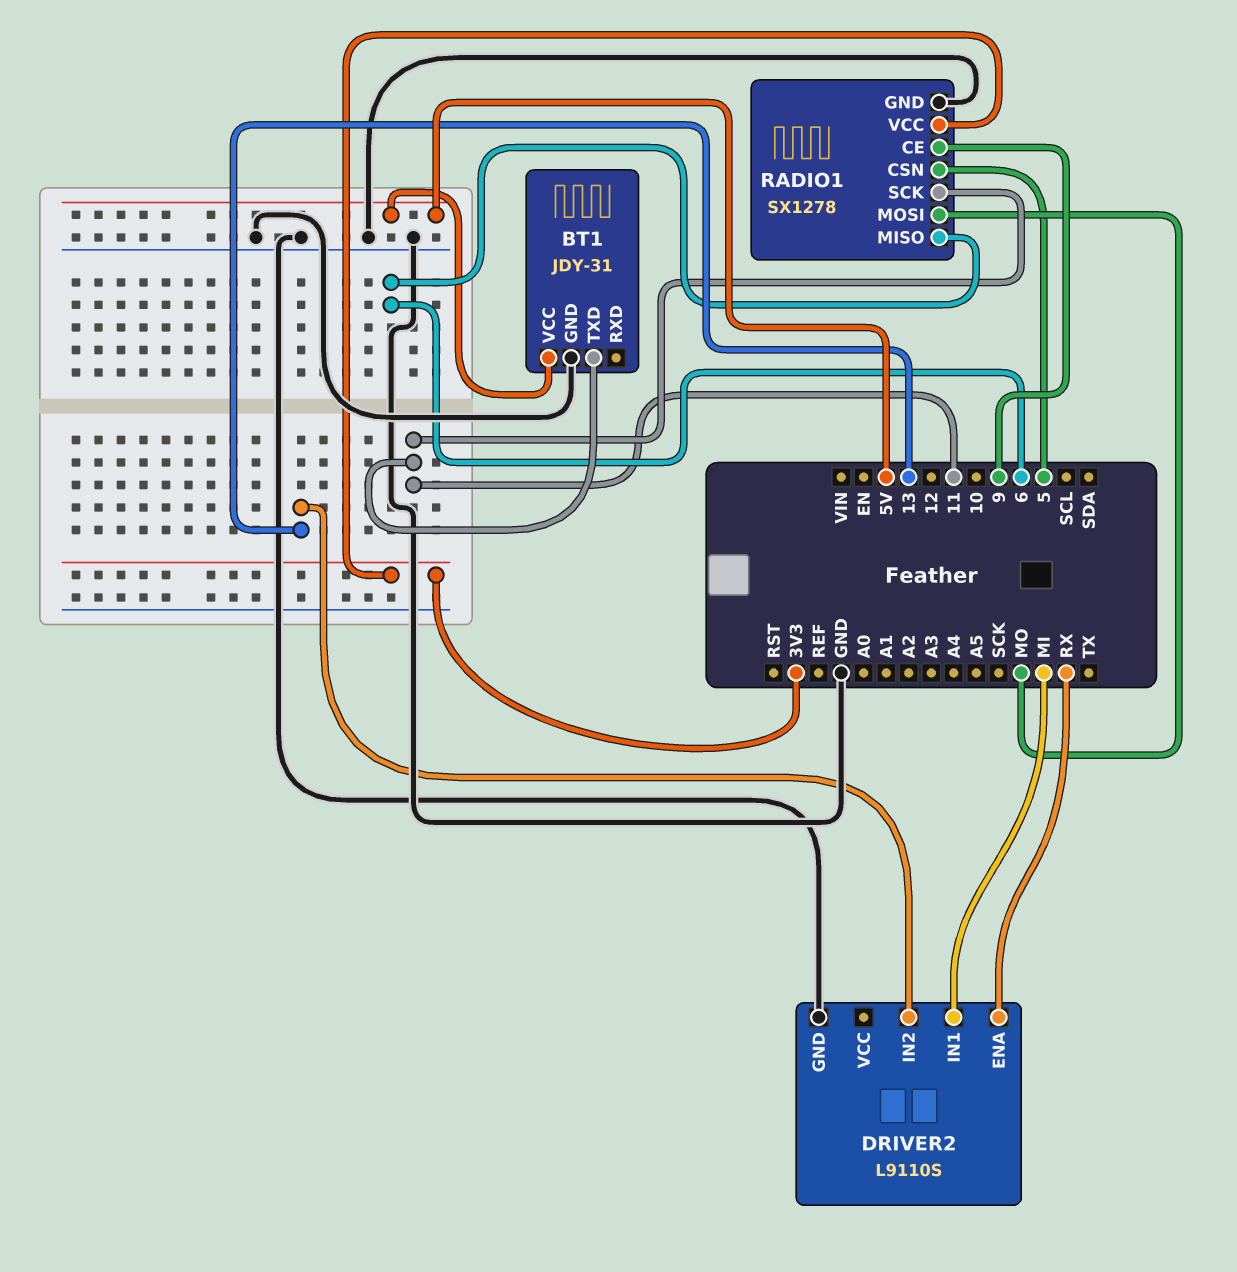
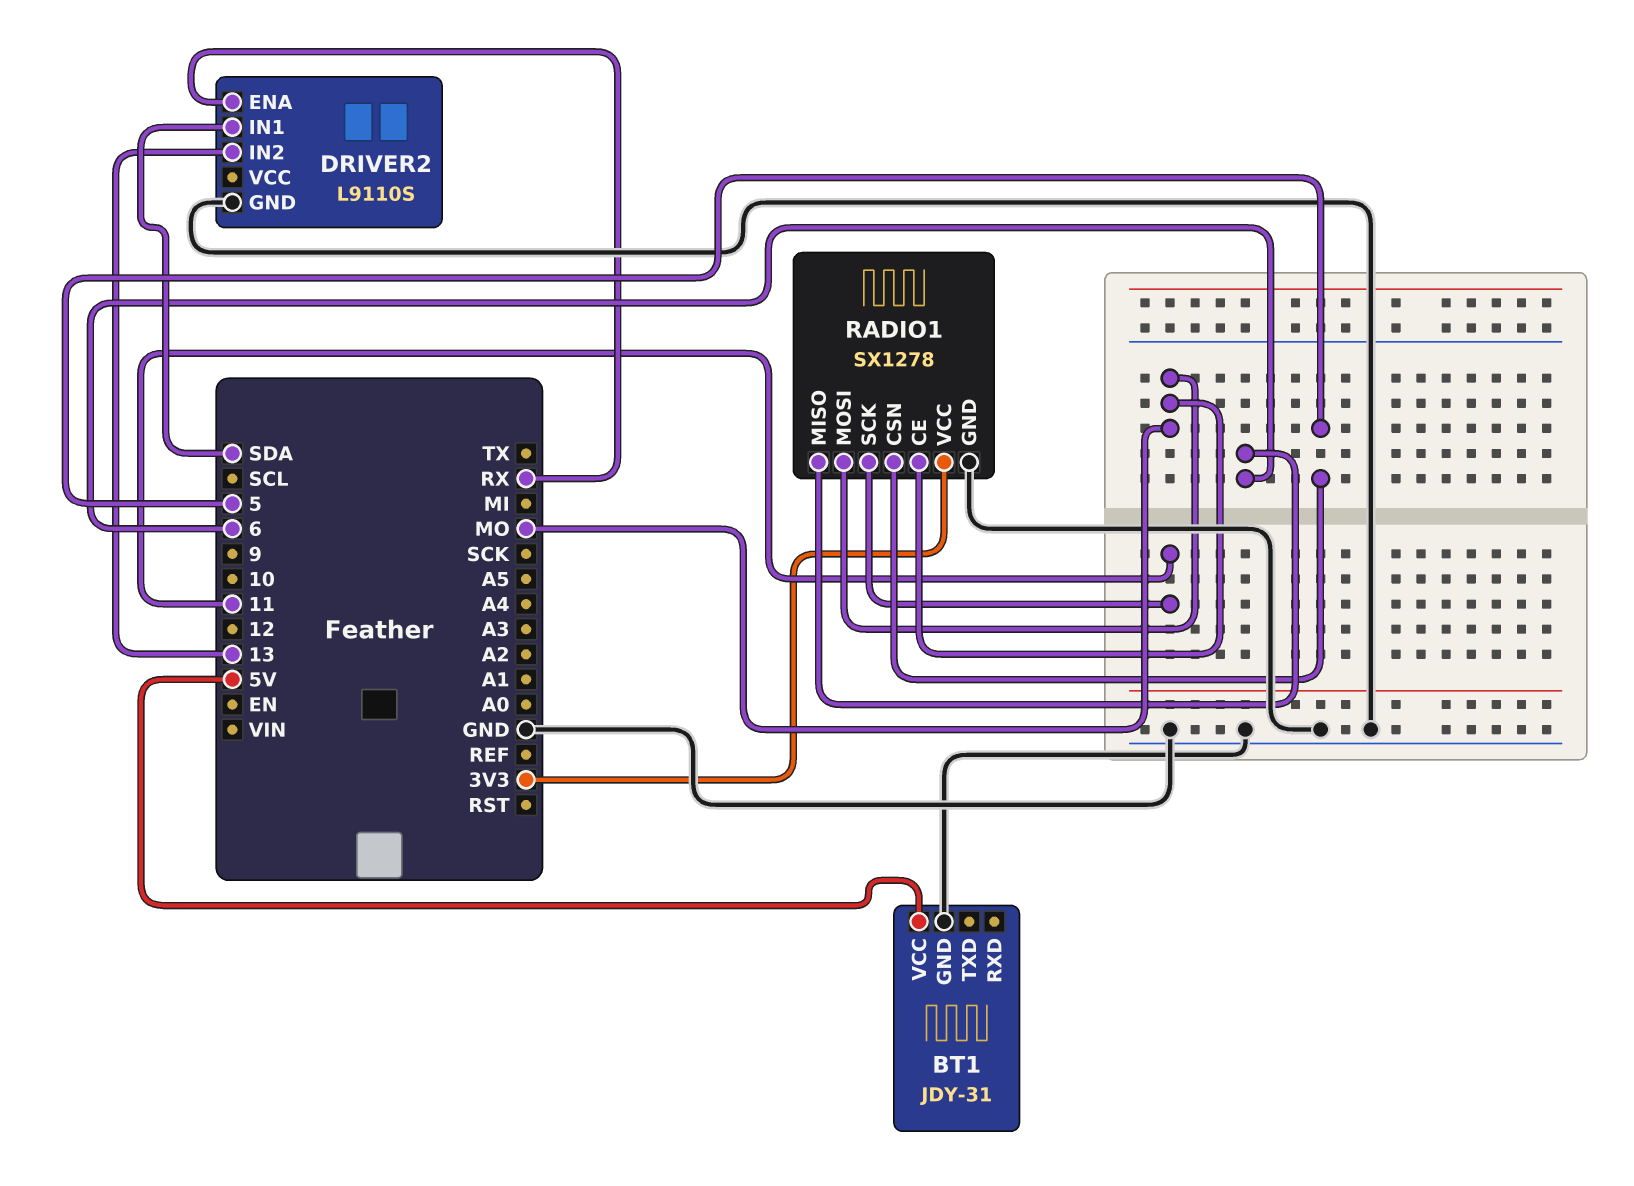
BT1 pin TXD: 11 -> none
DRIVER2 pin IN1: MI -> SDA
RADIO1 pin CE: 9 -> MO

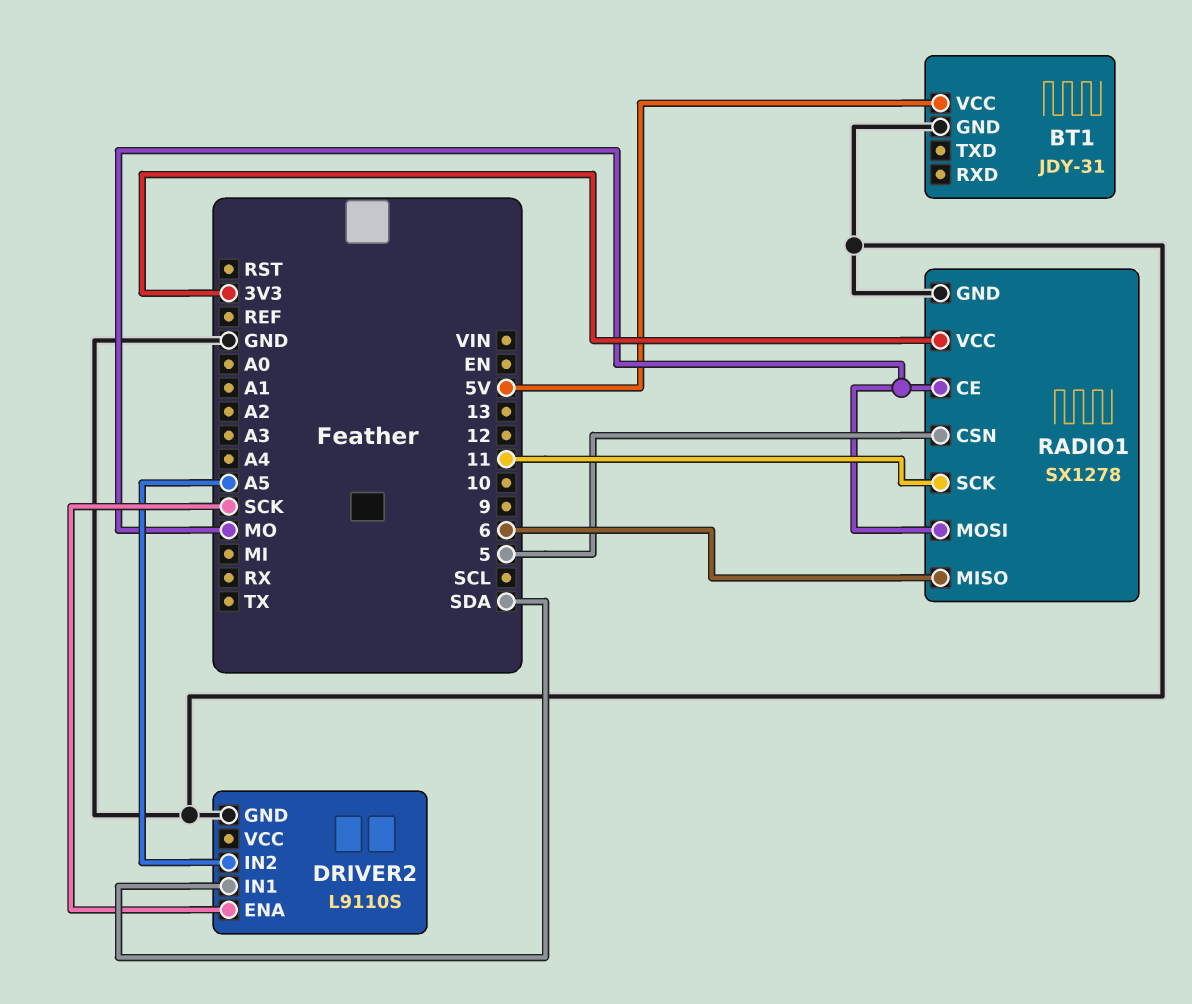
DRIVER2 pin ENA: RX -> SCK
DRIVER2 pin IN2: 13 -> A5

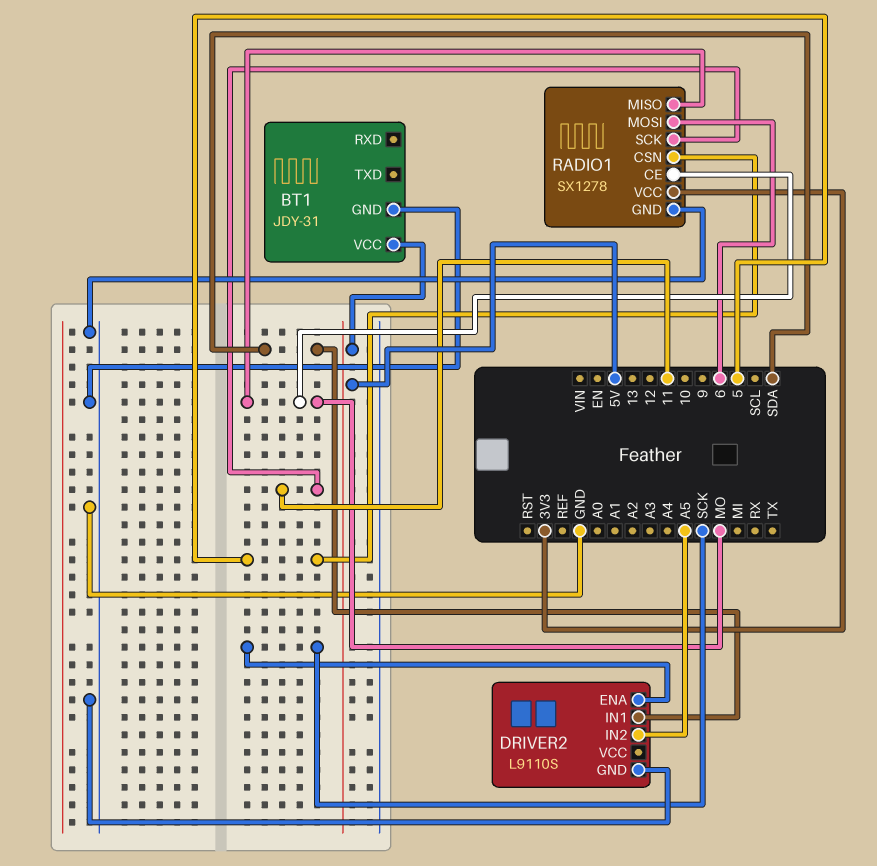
RADIO1 pin MISO: 6 -> MO
RADIO1 pin MOSI: MO -> 6

